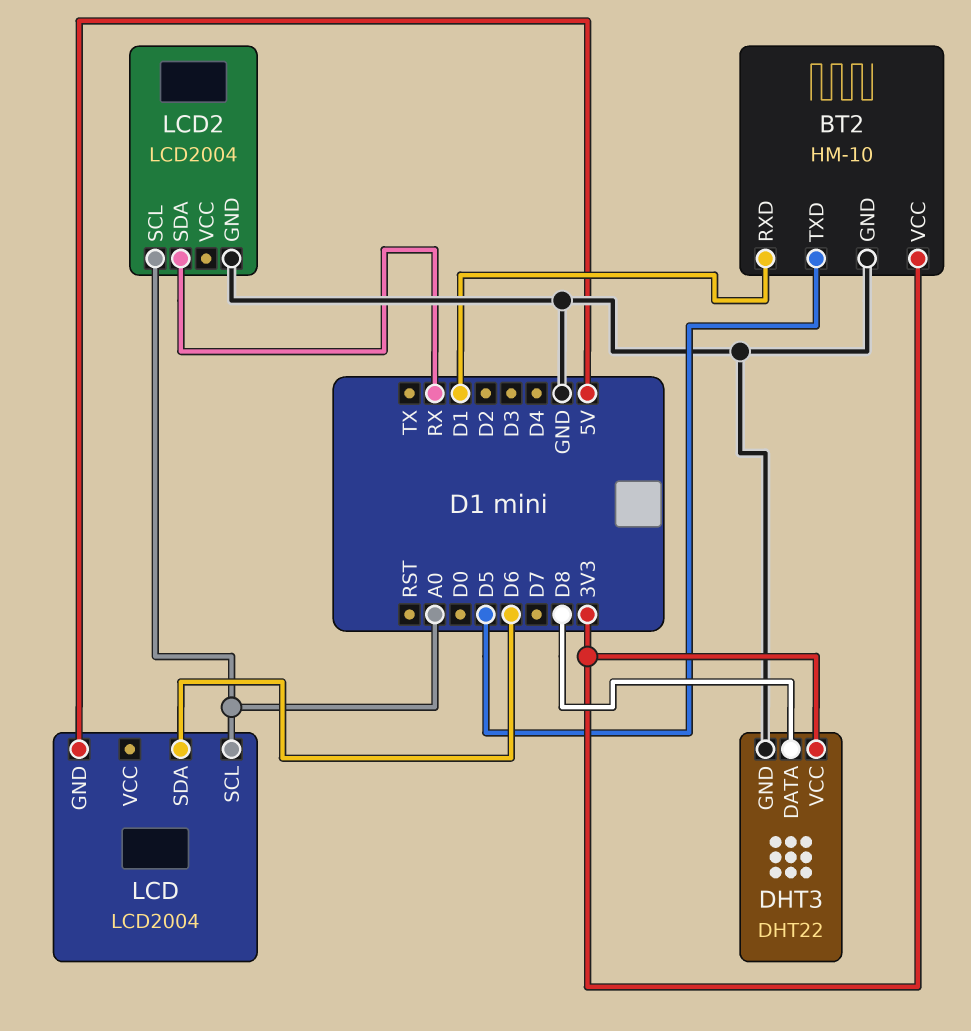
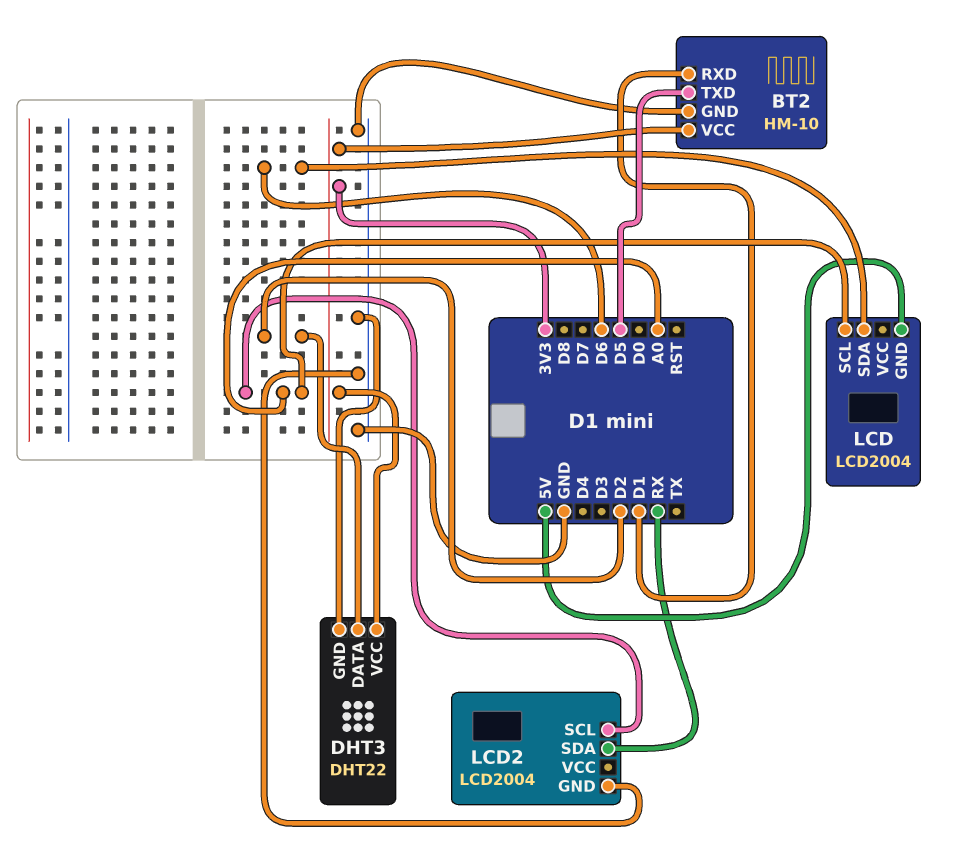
DHT3 pin DATA: D8 -> D2

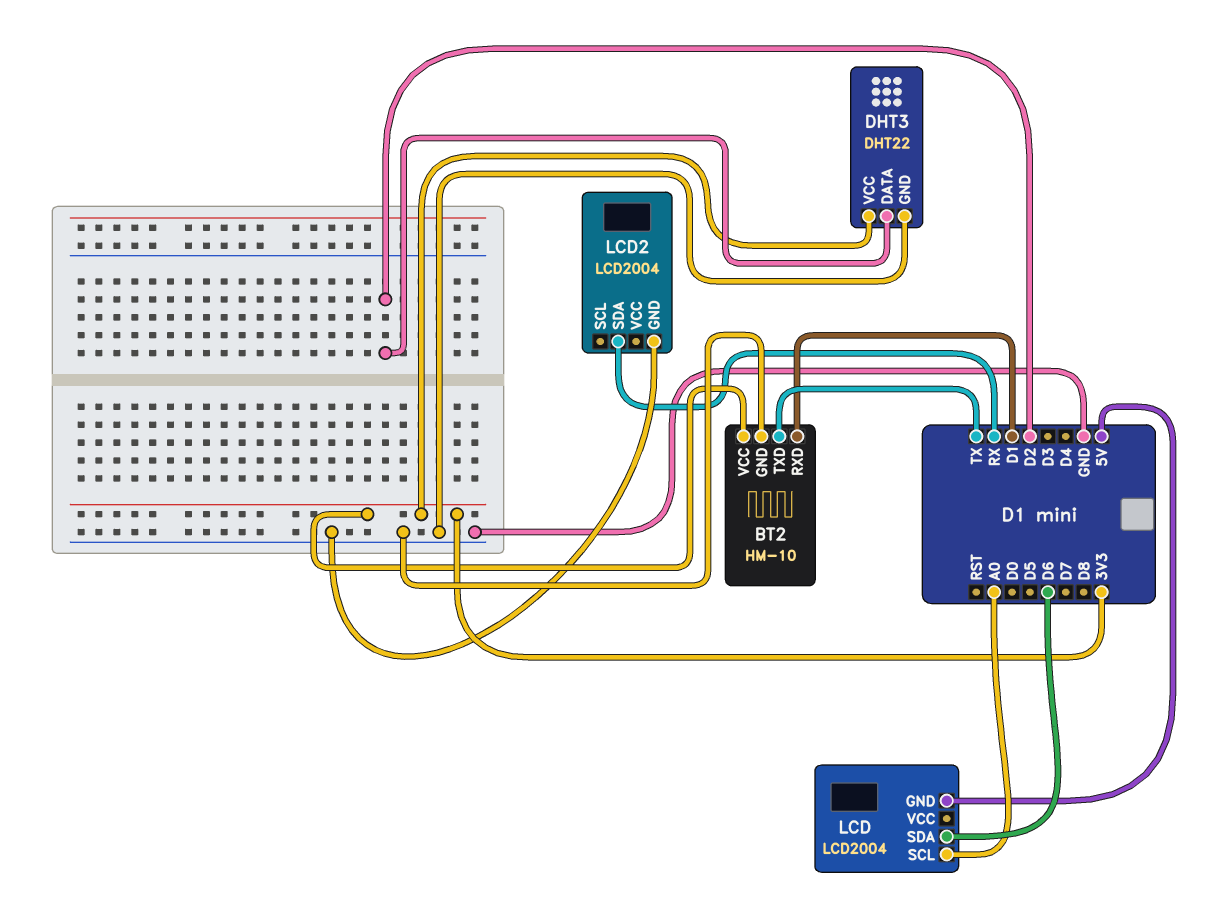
BT2 pin TXD: D5 -> TX
LCD2 pin SCL: A0 -> none

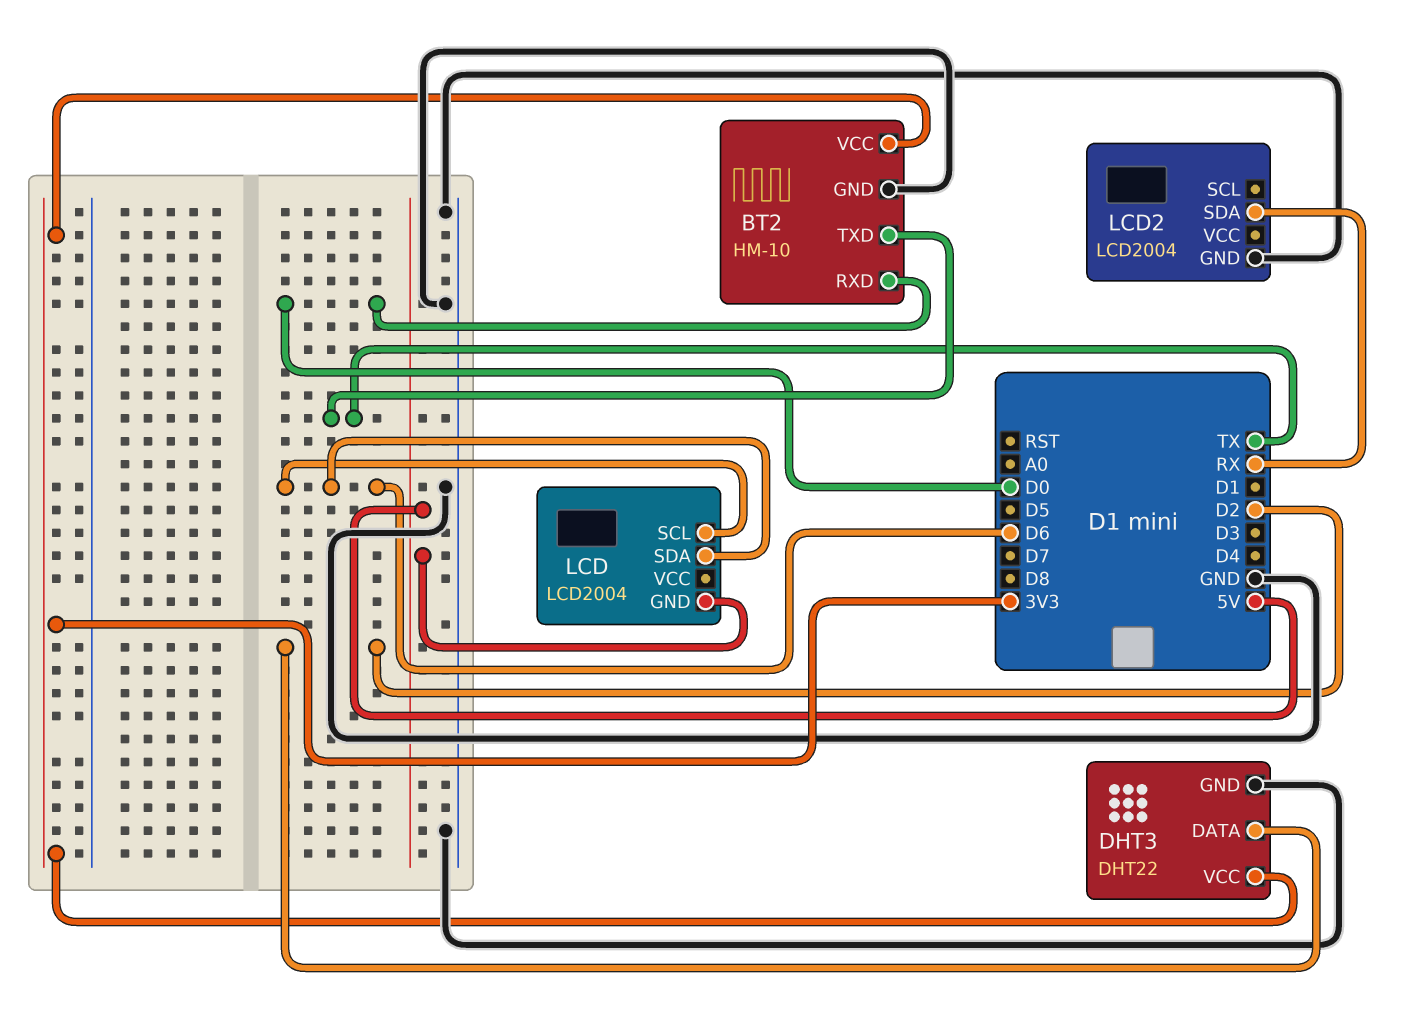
BT2 pin RXD: D1 -> D0
LCD pin SCL: A0 -> D6

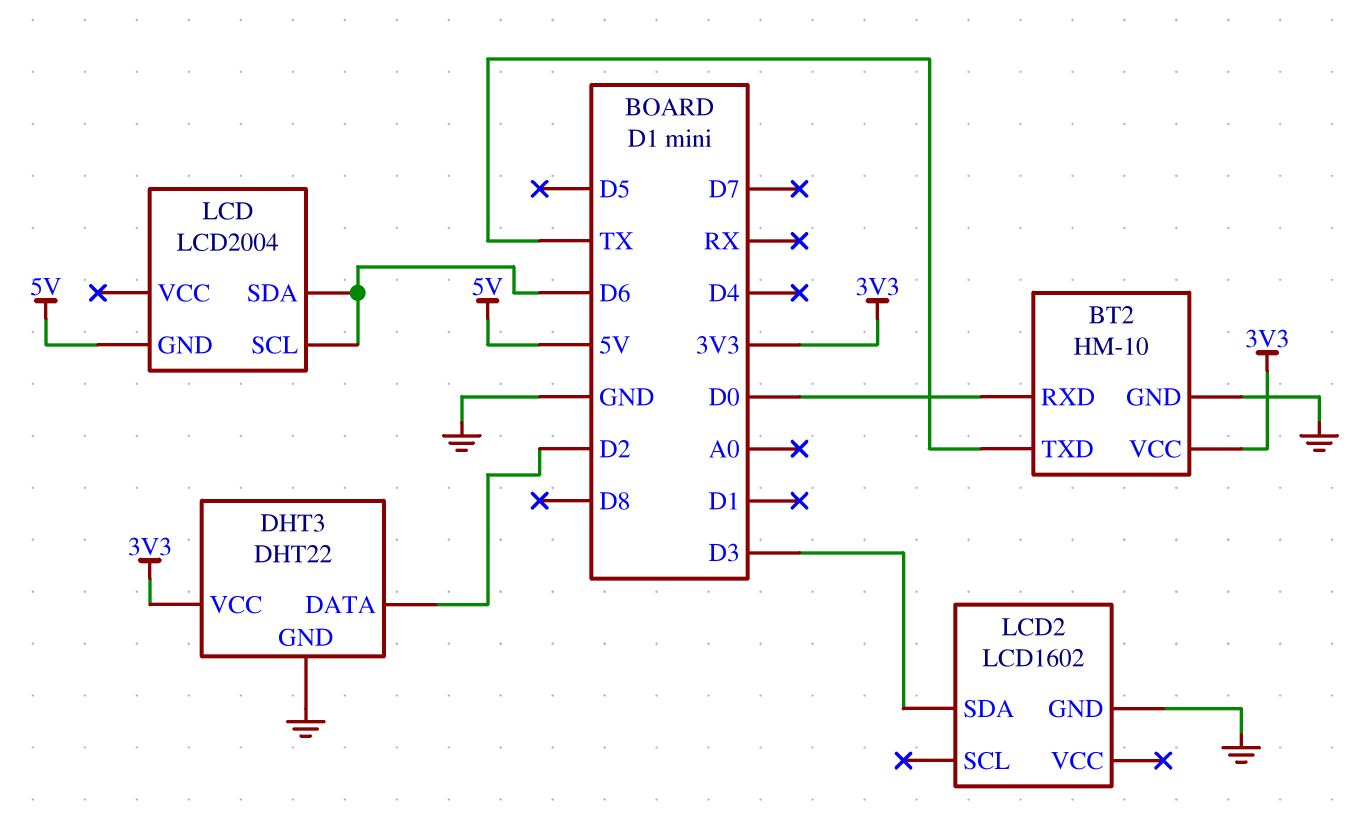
LCD2: LCD2004 -> LCD1602
LCD2 pin SDA: RX -> D3

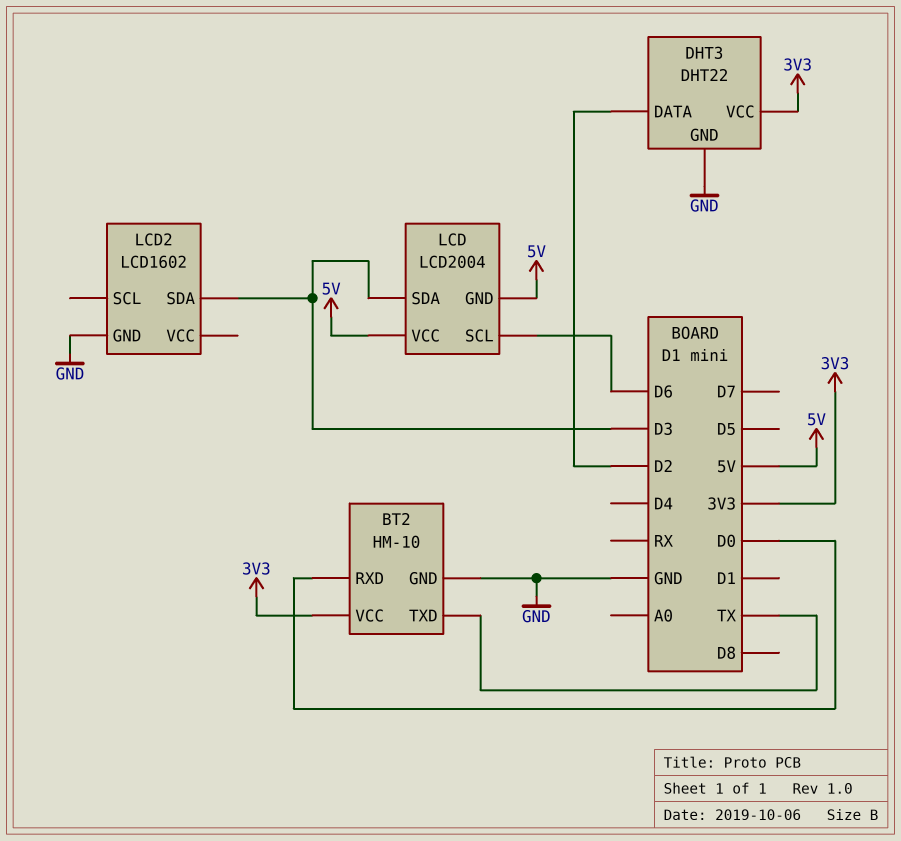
LCD pin SDA: D6 -> D3
LCD pin VCC: none -> 5V

